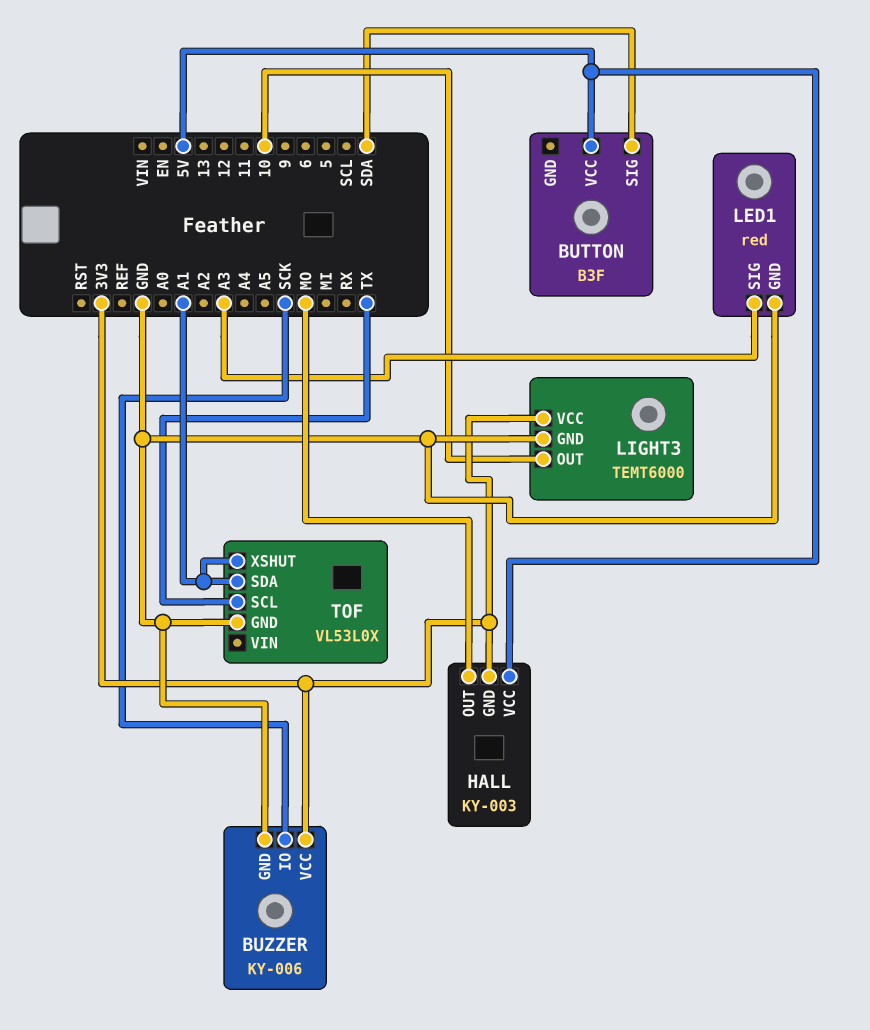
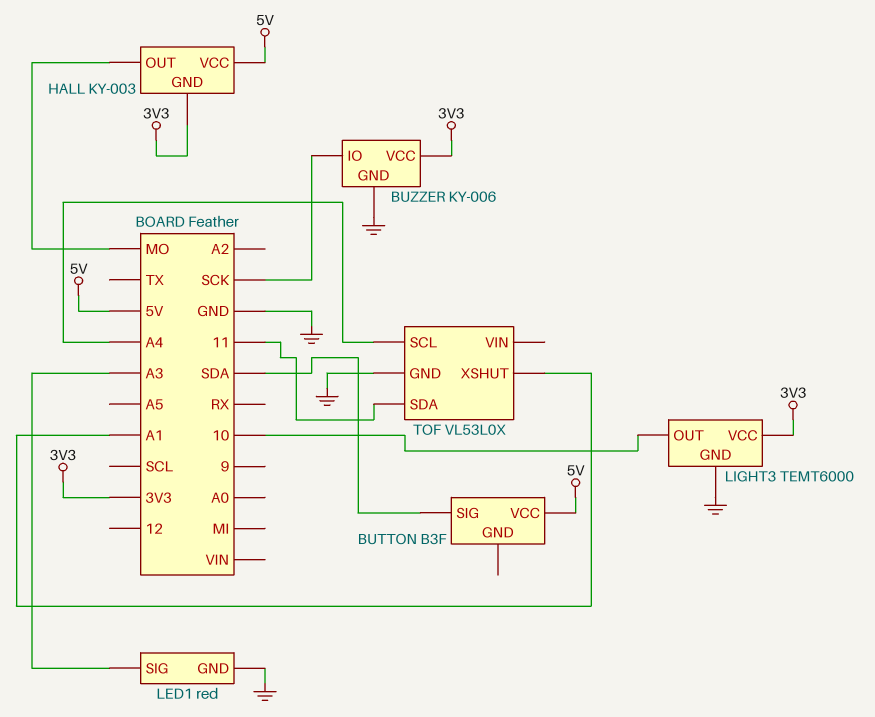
TOF pin SCL: TX -> A4
TOF pin SDA: A1 -> 11

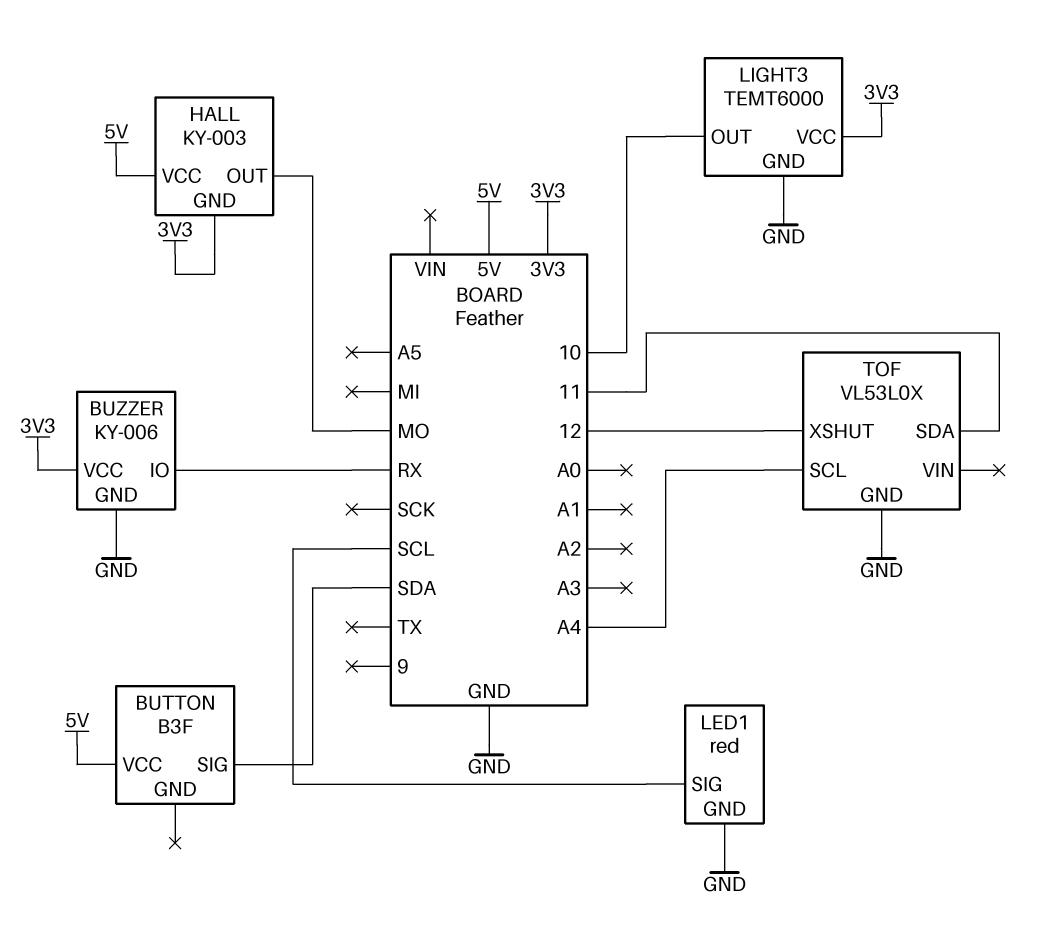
BUZZER pin IO: SCK -> RX
LED1 pin SIG: A3 -> SCL
TOF pin XSHUT: A1 -> 12

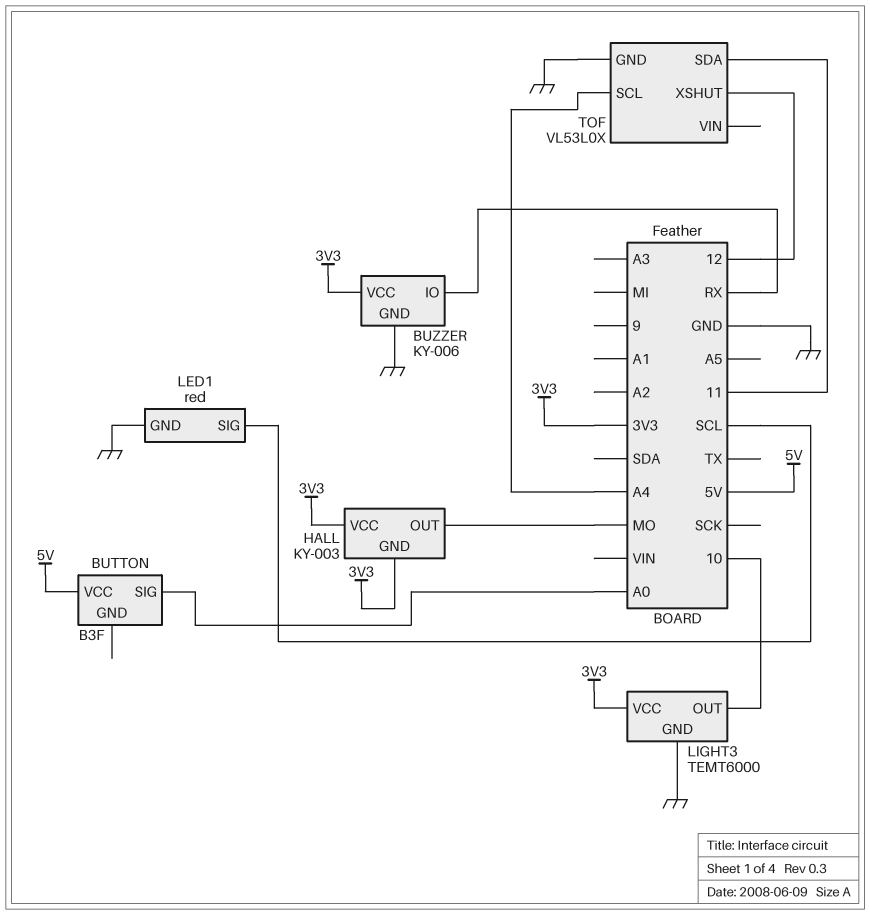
BUTTON pin SIG: SDA -> A0
HALL pin VCC: 5V -> 3V3

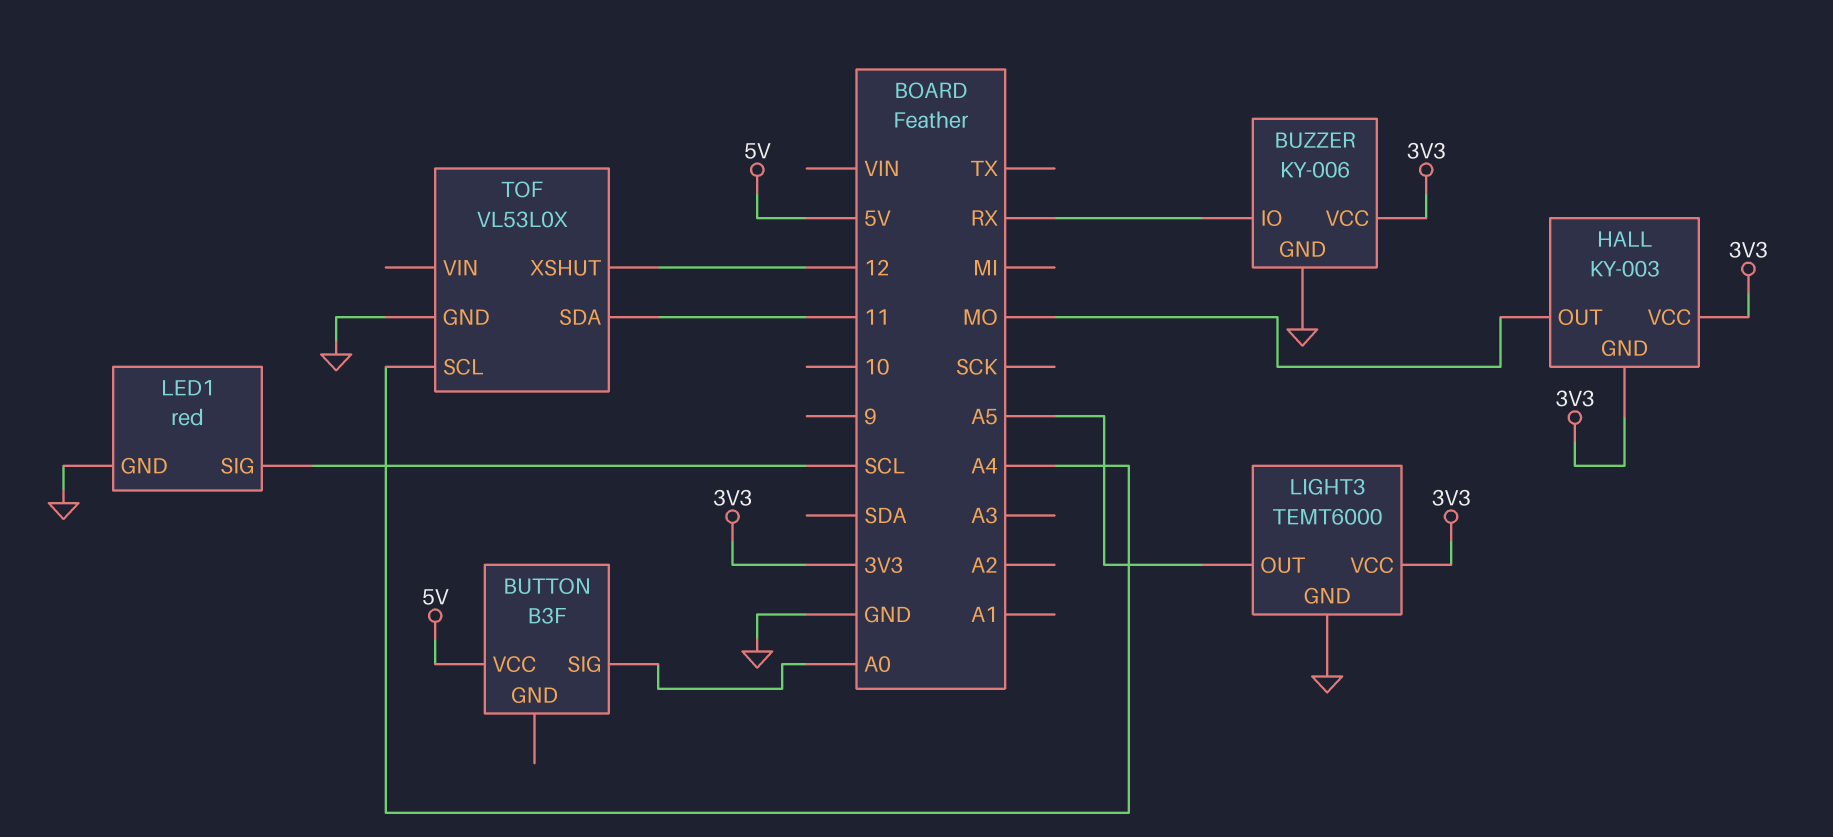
LIGHT3 pin OUT: 10 -> A5

